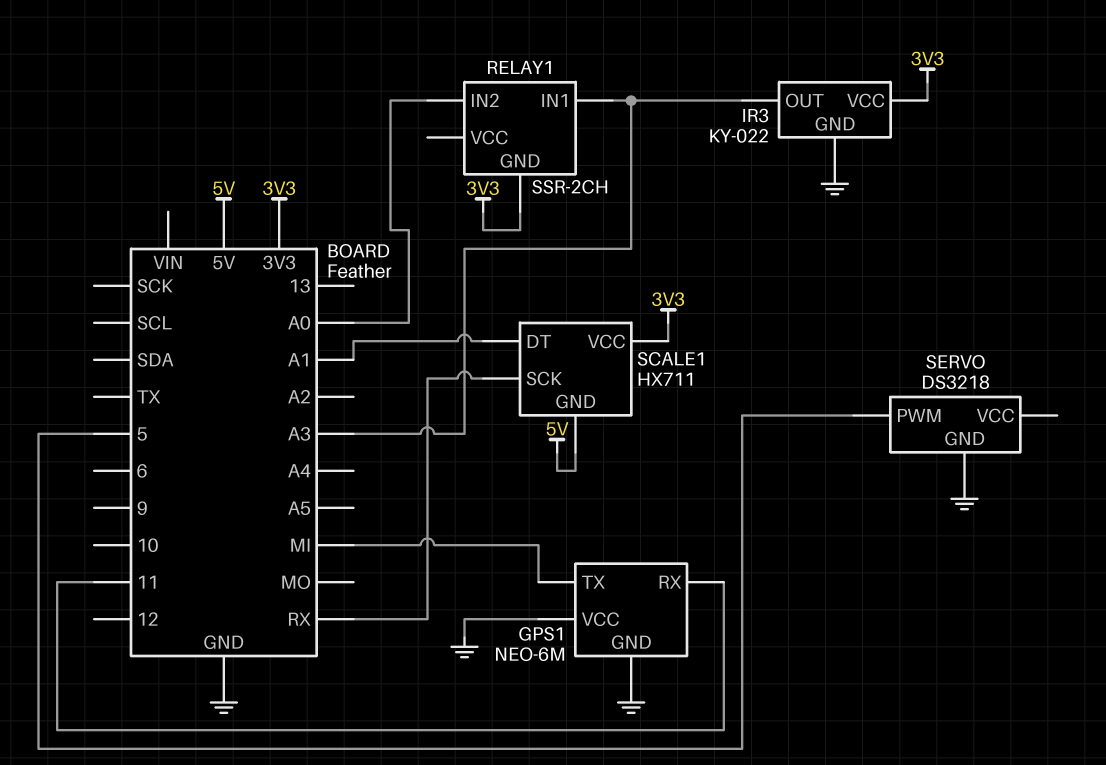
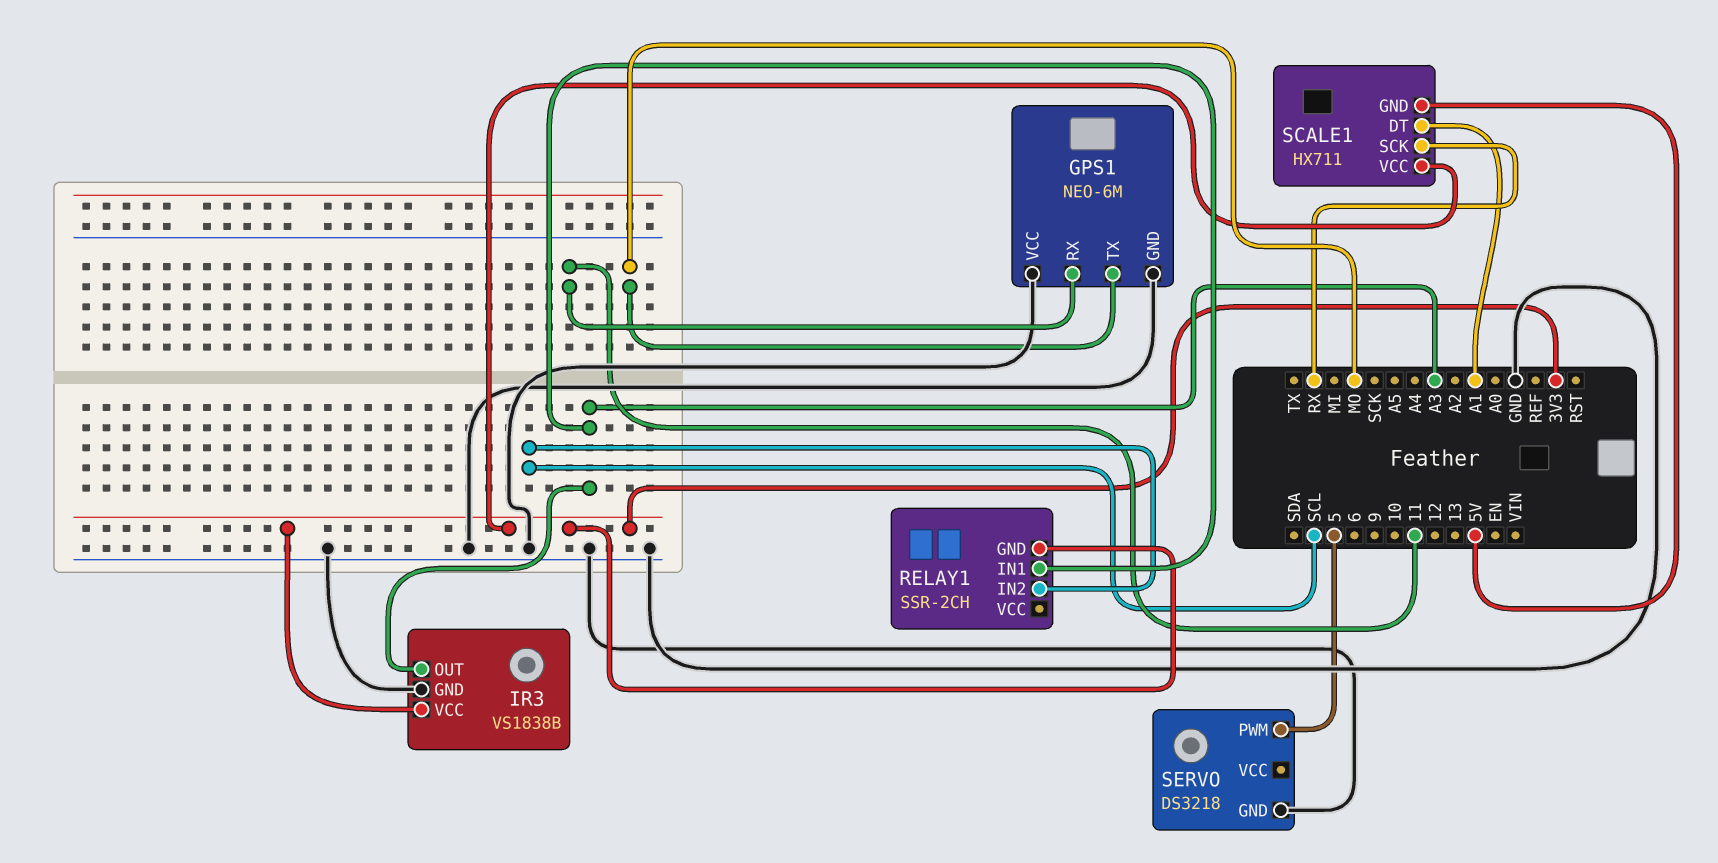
GPS1 pin TX: MI -> MO
IR3: KY-022 -> VS1838B
RELAY1 pin IN2: A0 -> SCL

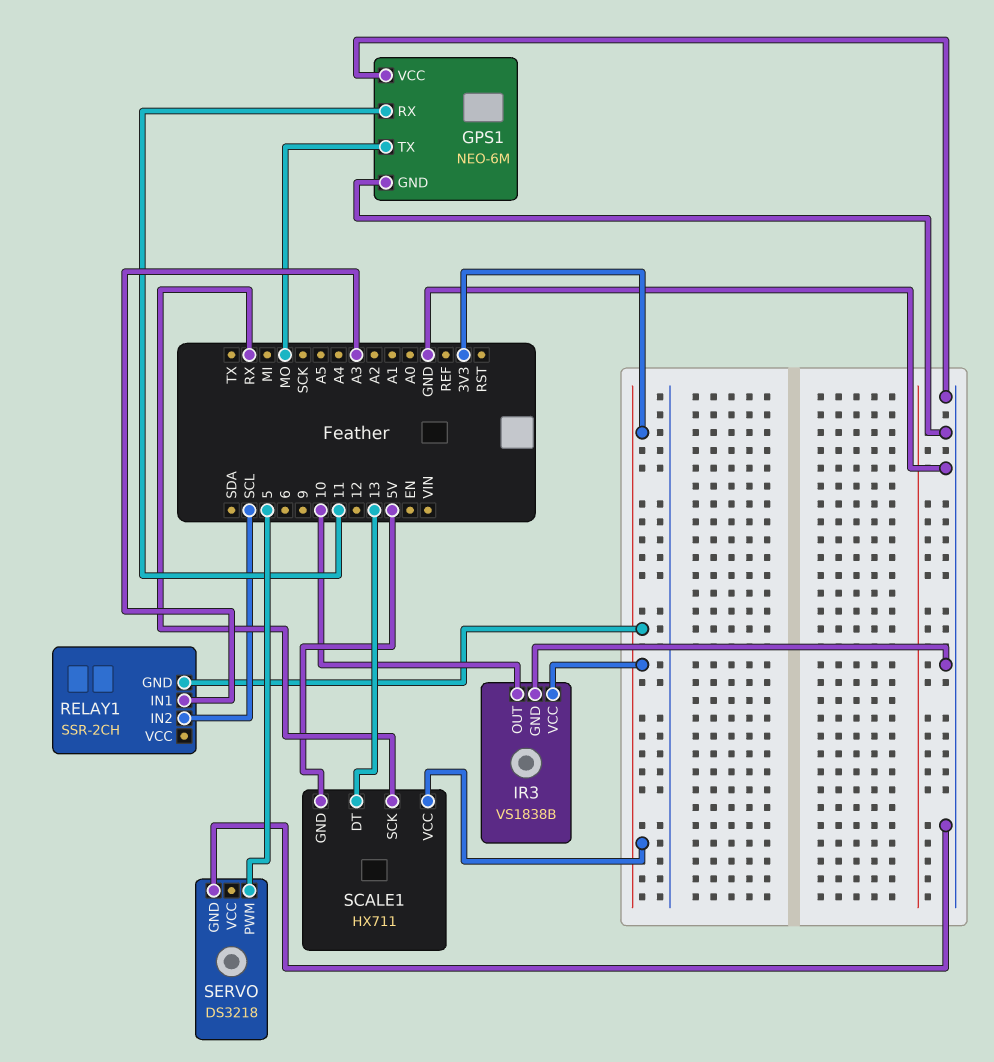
IR3 pin OUT: A3 -> 10
SCALE1 pin DT: A1 -> 13

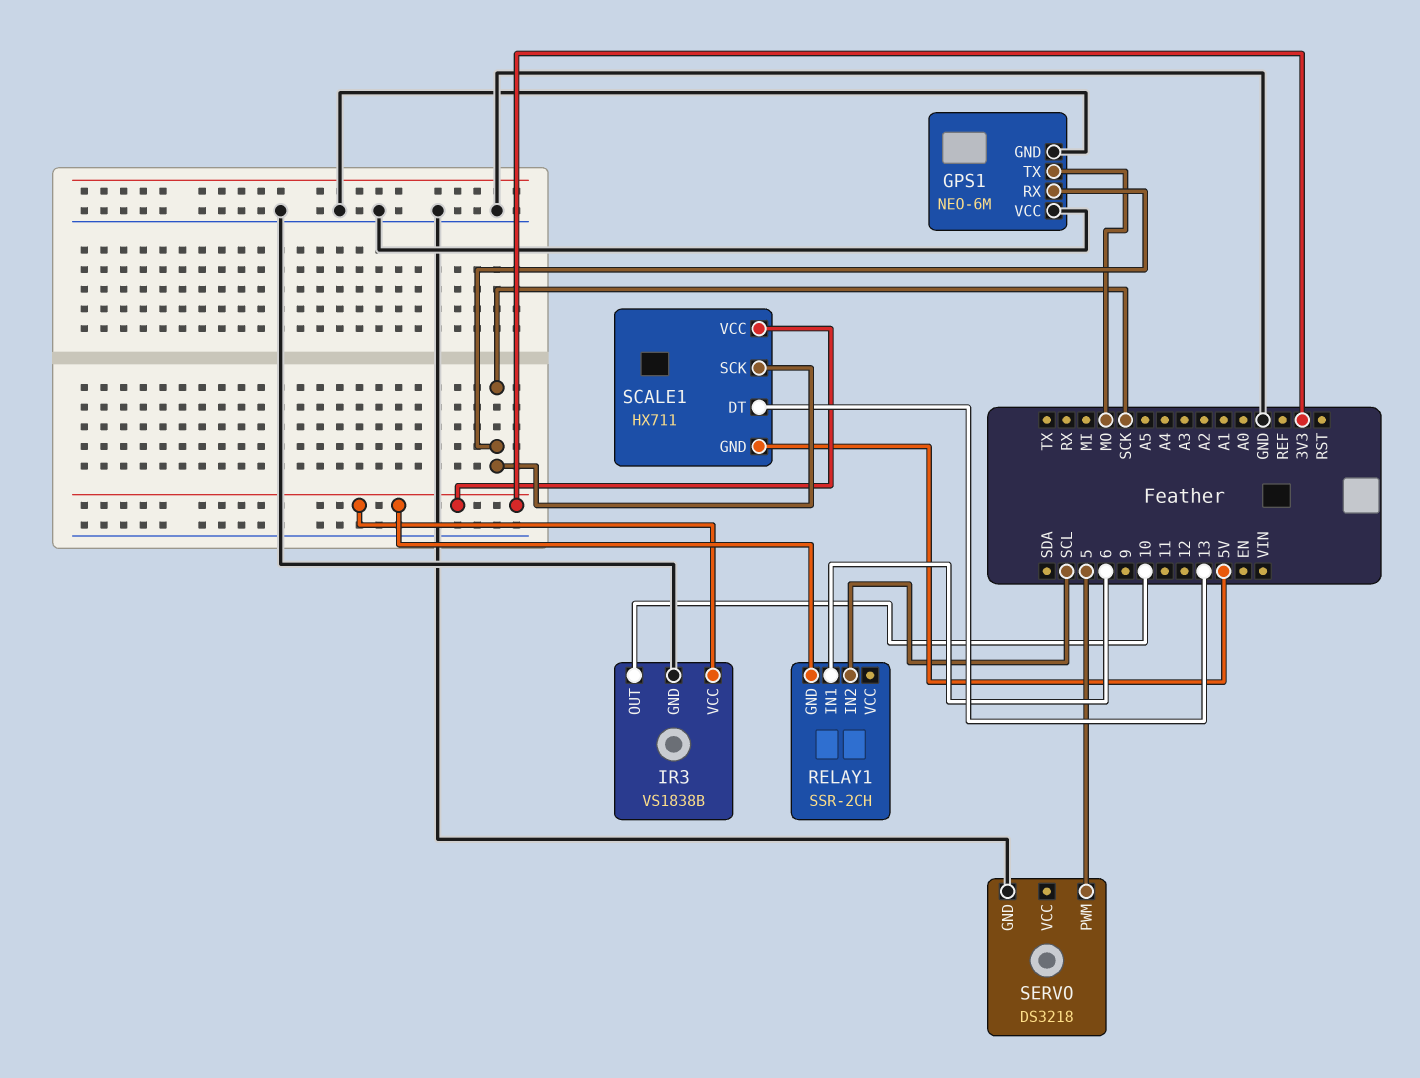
GPS1 pin RX: 11 -> SCK
RELAY1 pin IN1: A3 -> 6
SCALE1 pin SCK: RX -> SCK

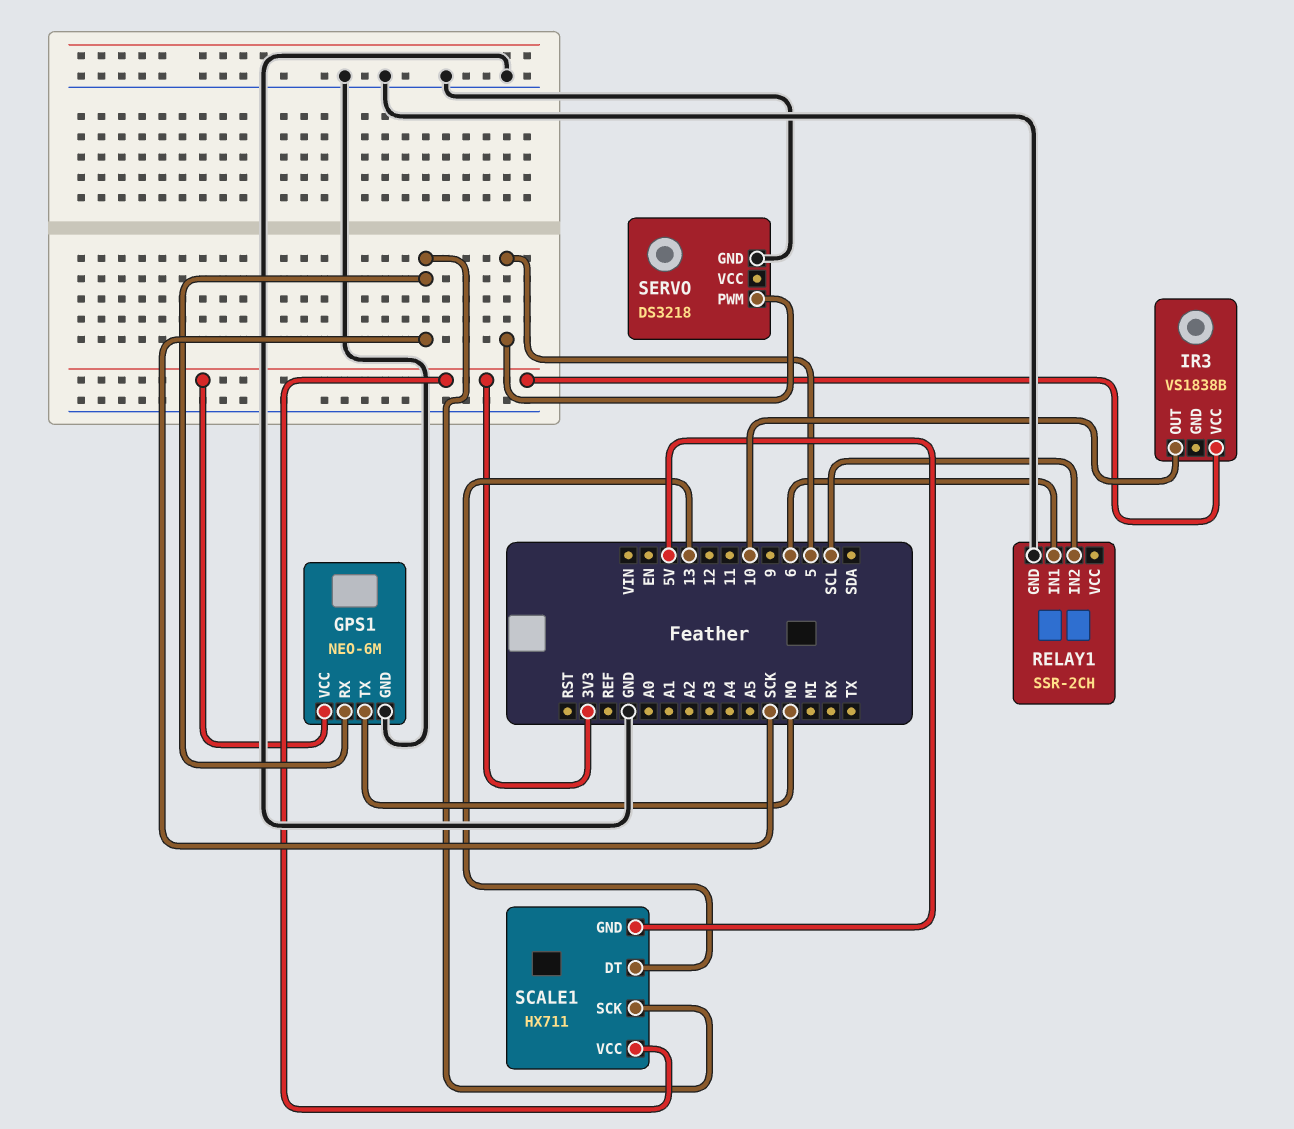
GPS1 pin VCC: GND -> 3V3
IR3 pin GND: GND -> none
RELAY1 pin GND: 3V3 -> GND

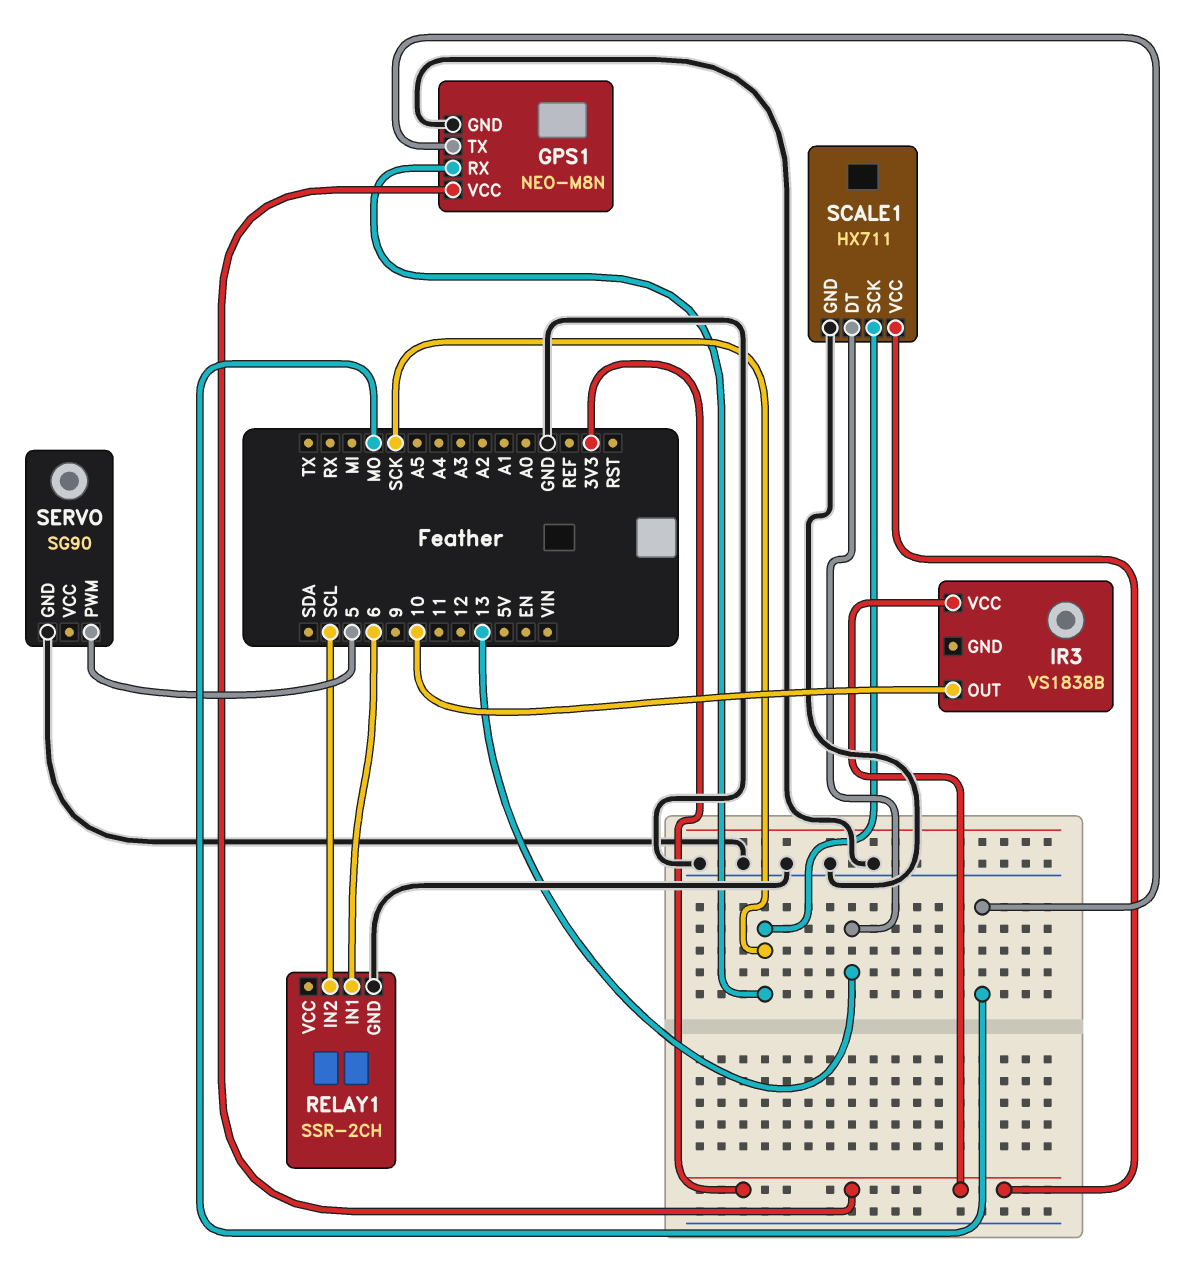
GPS1: NEO-6M -> NEO-M8N
SCALE1 pin GND: 5V -> GND
SERVO: DS3218 -> SG90

